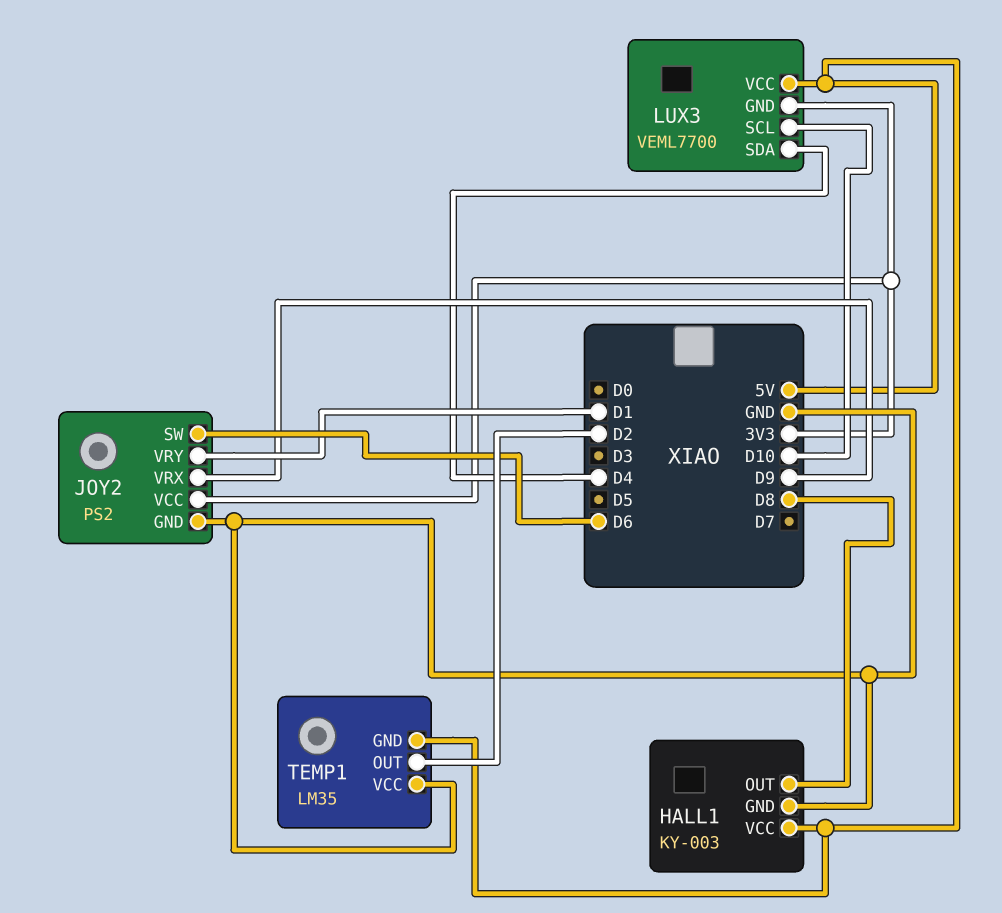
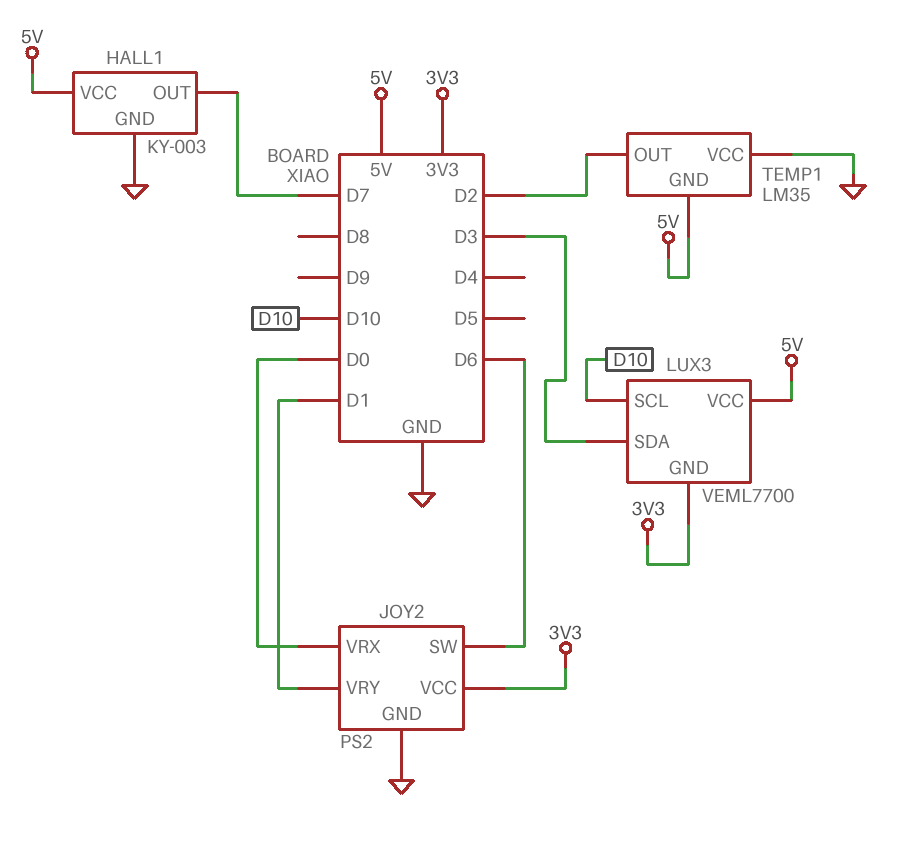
HALL1 pin OUT: D8 -> D7
JOY2 pin VRX: D9 -> D0
LUX3 pin SDA: D4 -> D3

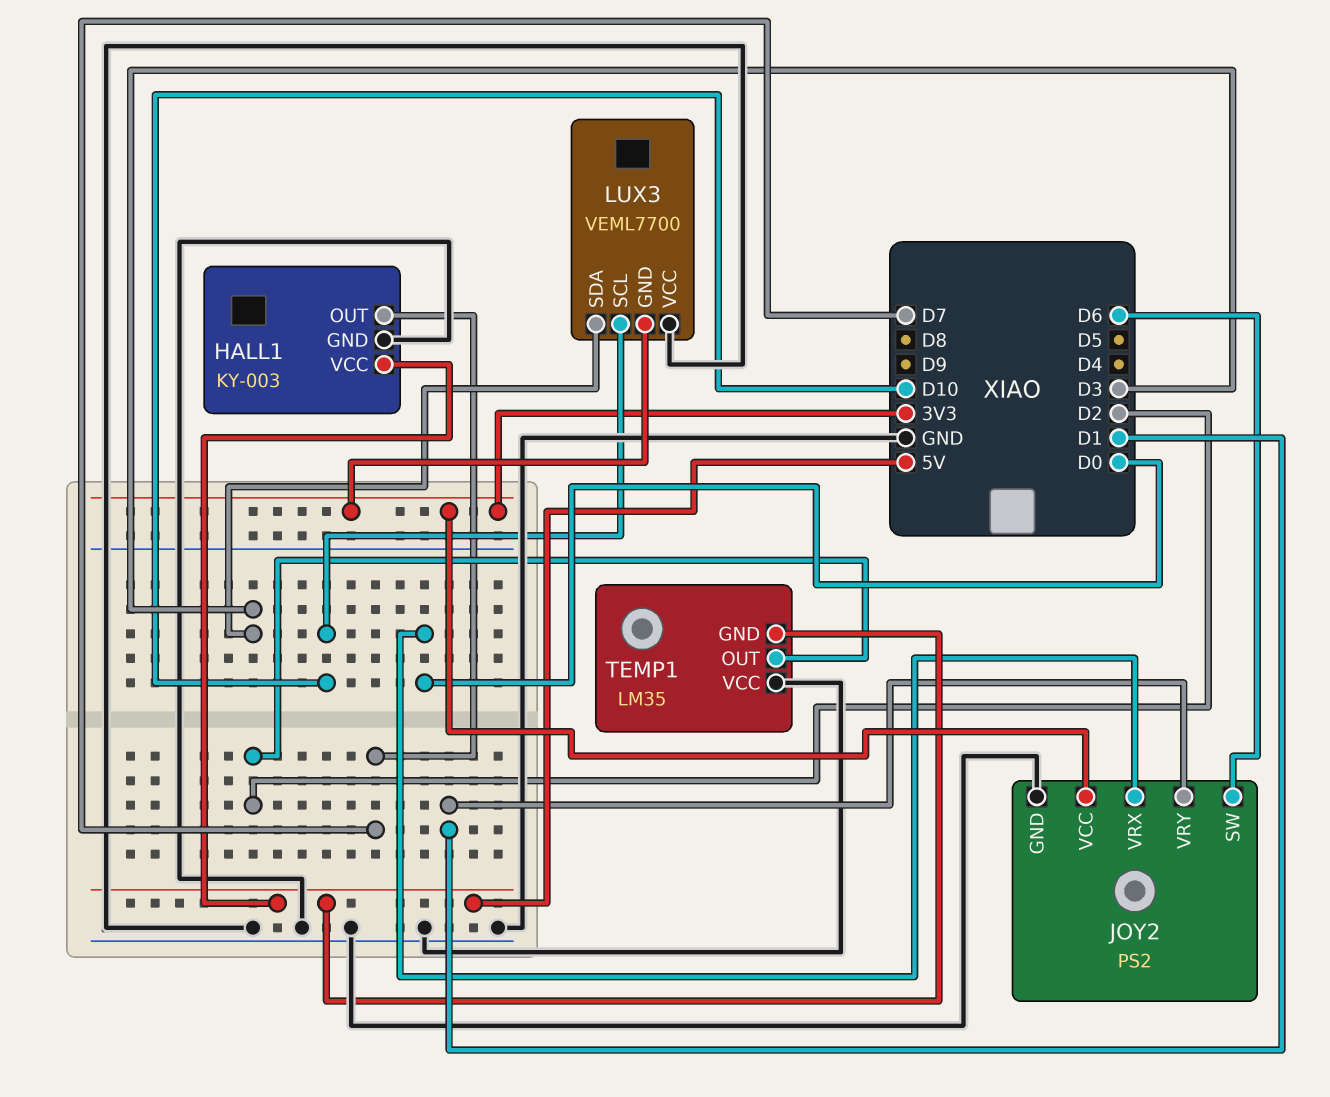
LUX3 pin VCC: 5V -> GND

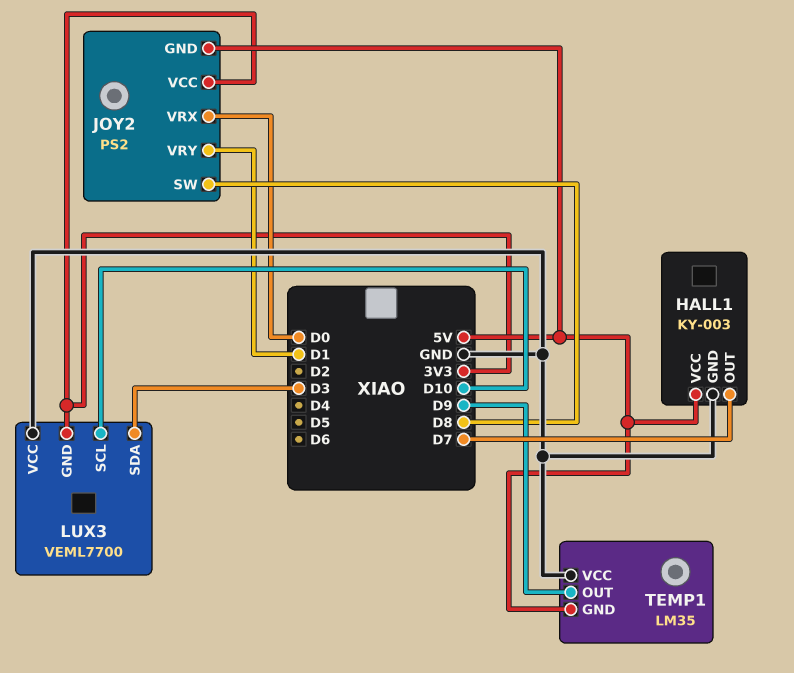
JOY2 pin GND: GND -> 5V
JOY2 pin SW: D6 -> D8
TEMP1 pin OUT: D2 -> D9

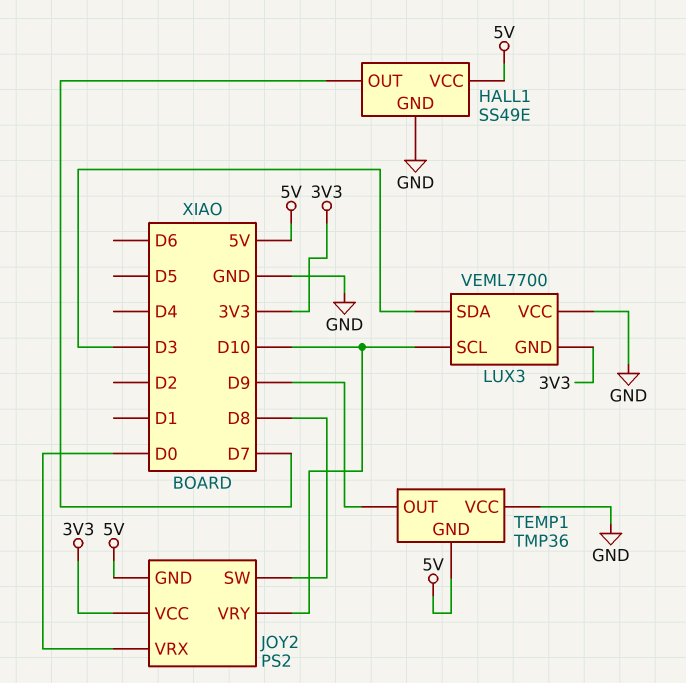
HALL1: KY-003 -> SS49E
JOY2 pin VRY: D1 -> D10
TEMP1: LM35 -> TMP36

